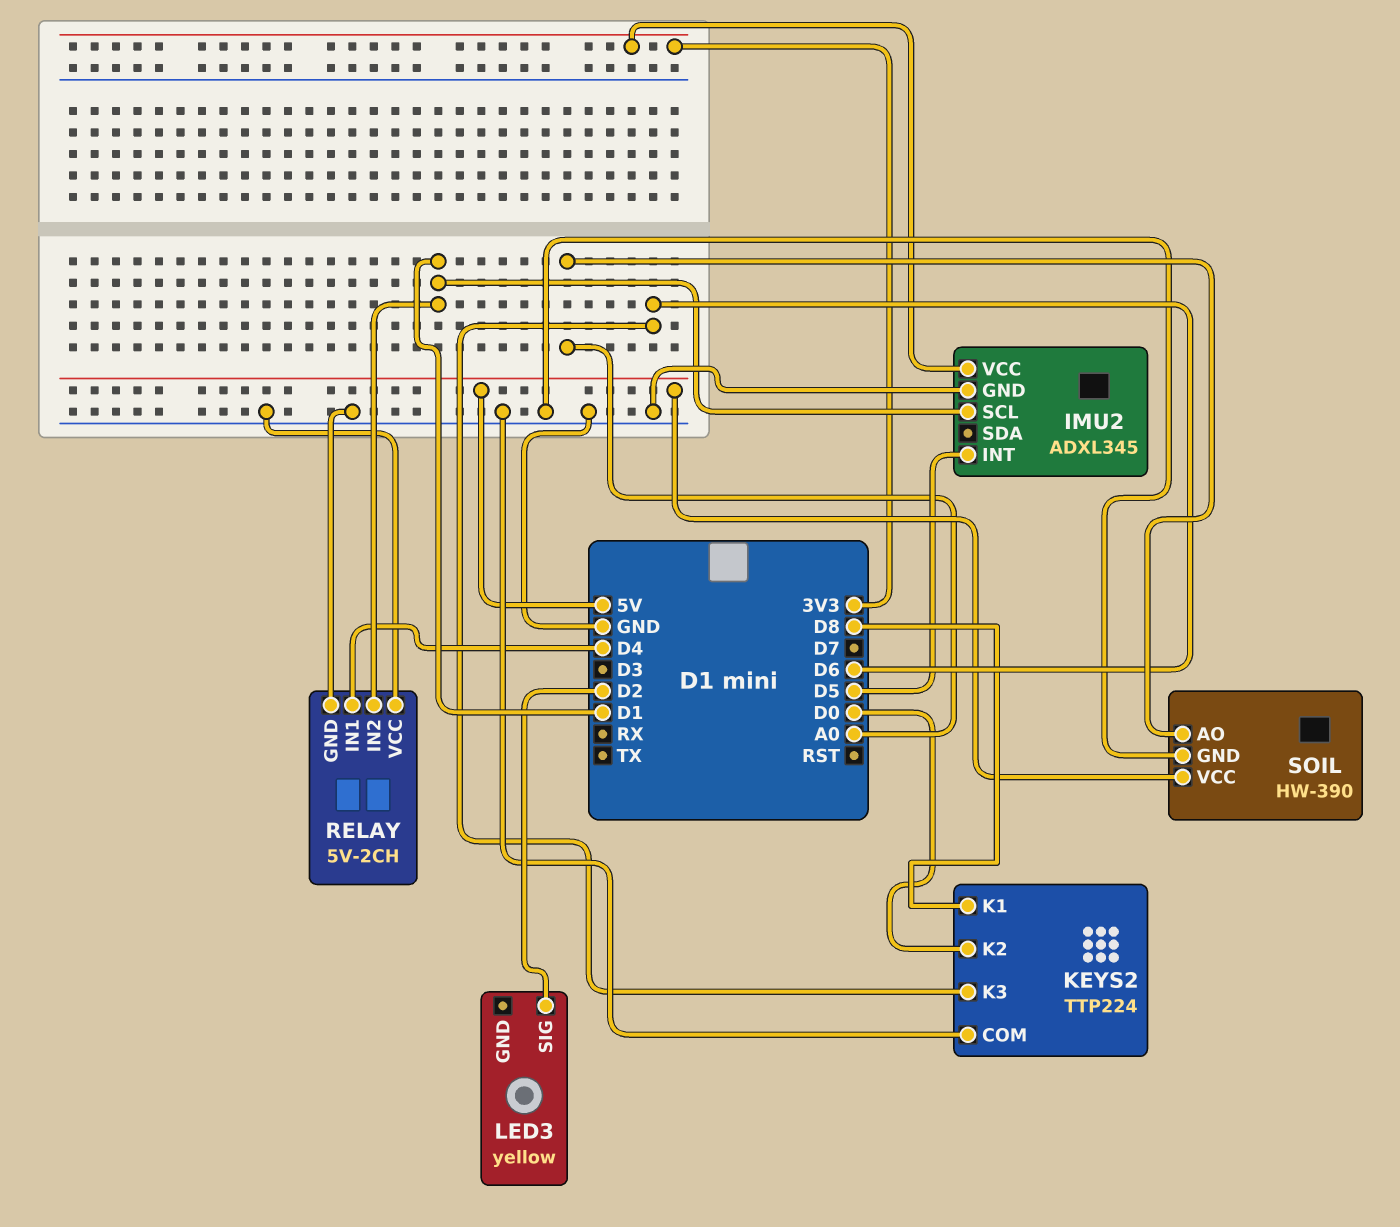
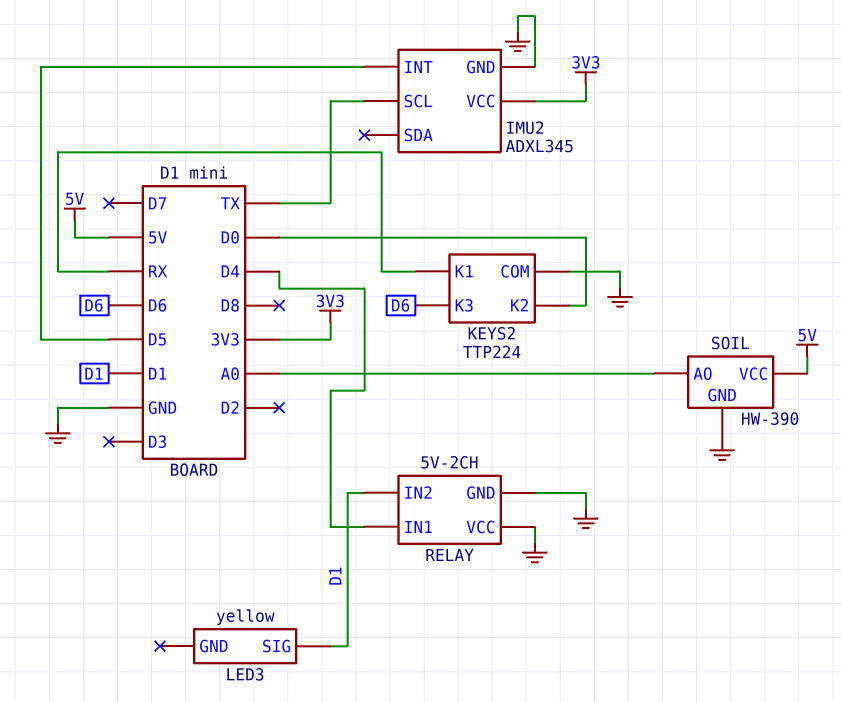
IMU2 pin SCL: D1 -> TX
KEYS2 pin K1: D8 -> RX
LED3 pin SIG: D2 -> D1

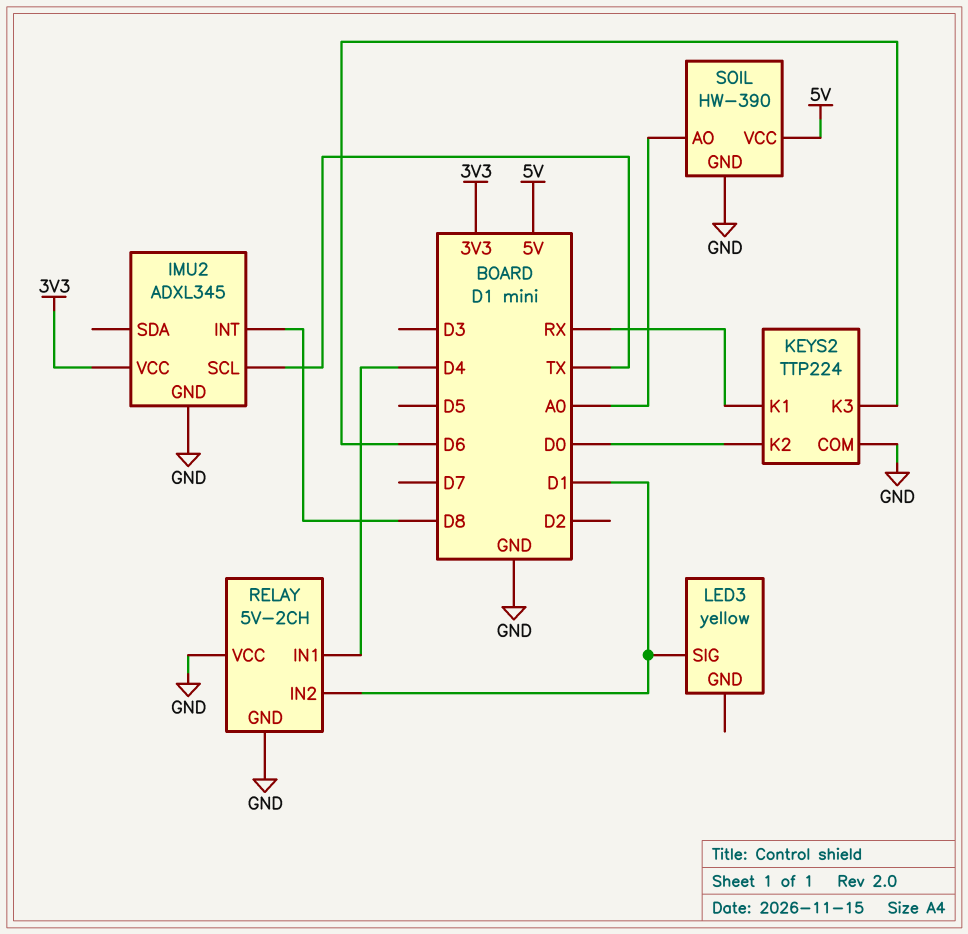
IMU2 pin INT: D5 -> D8

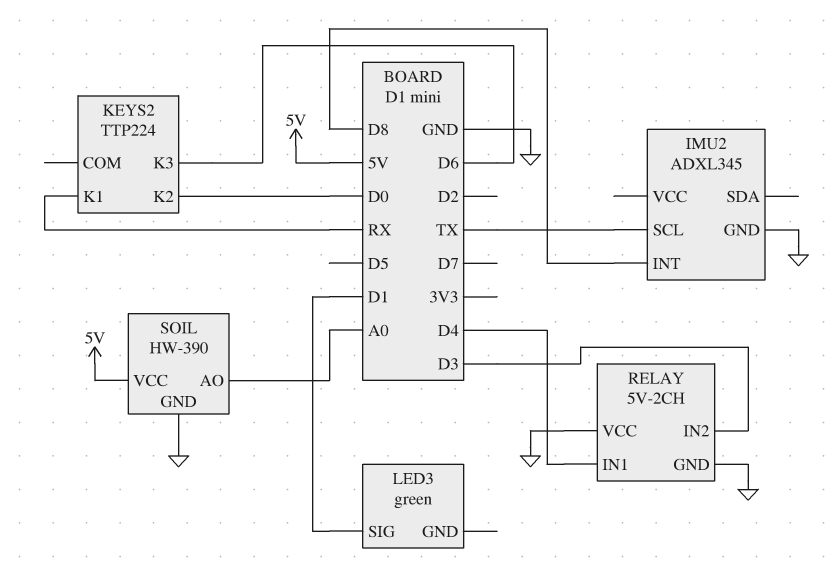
IMU2 pin VCC: 3V3 -> none
KEYS2 pin COM: GND -> none
LED3: yellow -> green
RELAY pin IN2: D1 -> D3

